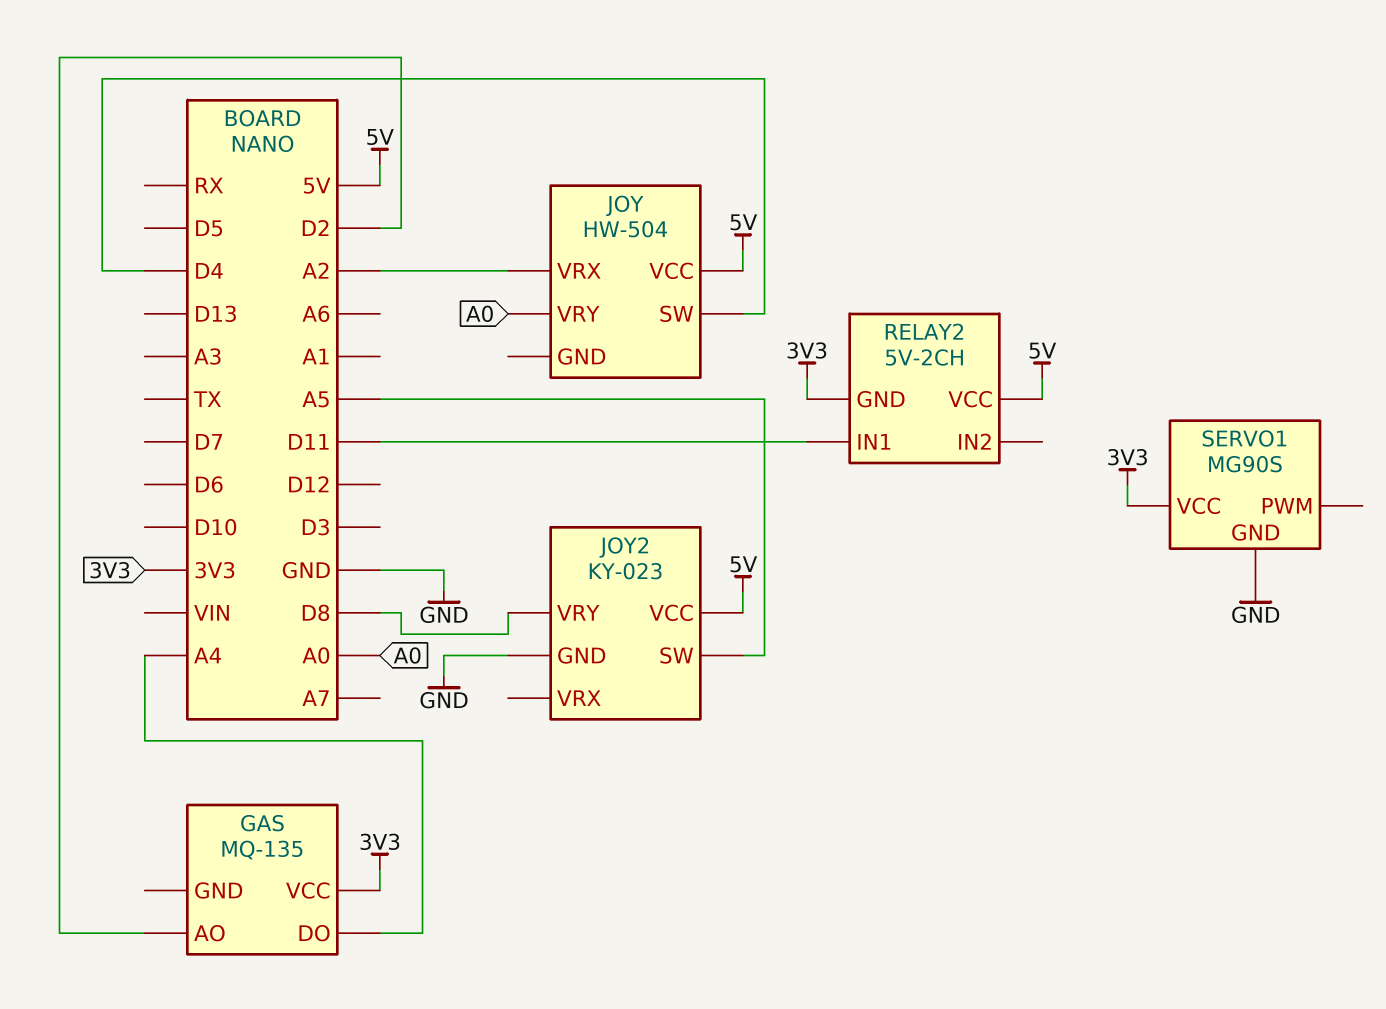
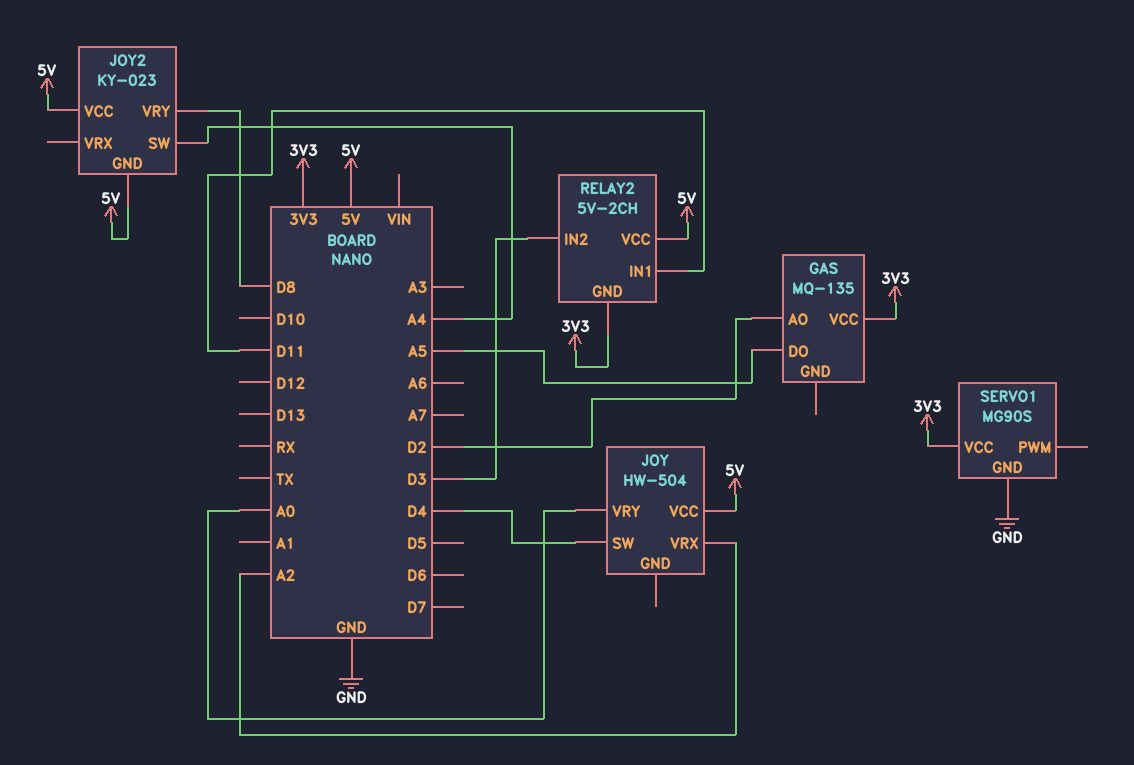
GAS pin DO: A4 -> A5
JOY2 pin GND: GND -> 5V
JOY2 pin SW: A5 -> A4
RELAY2 pin IN2: none -> D3

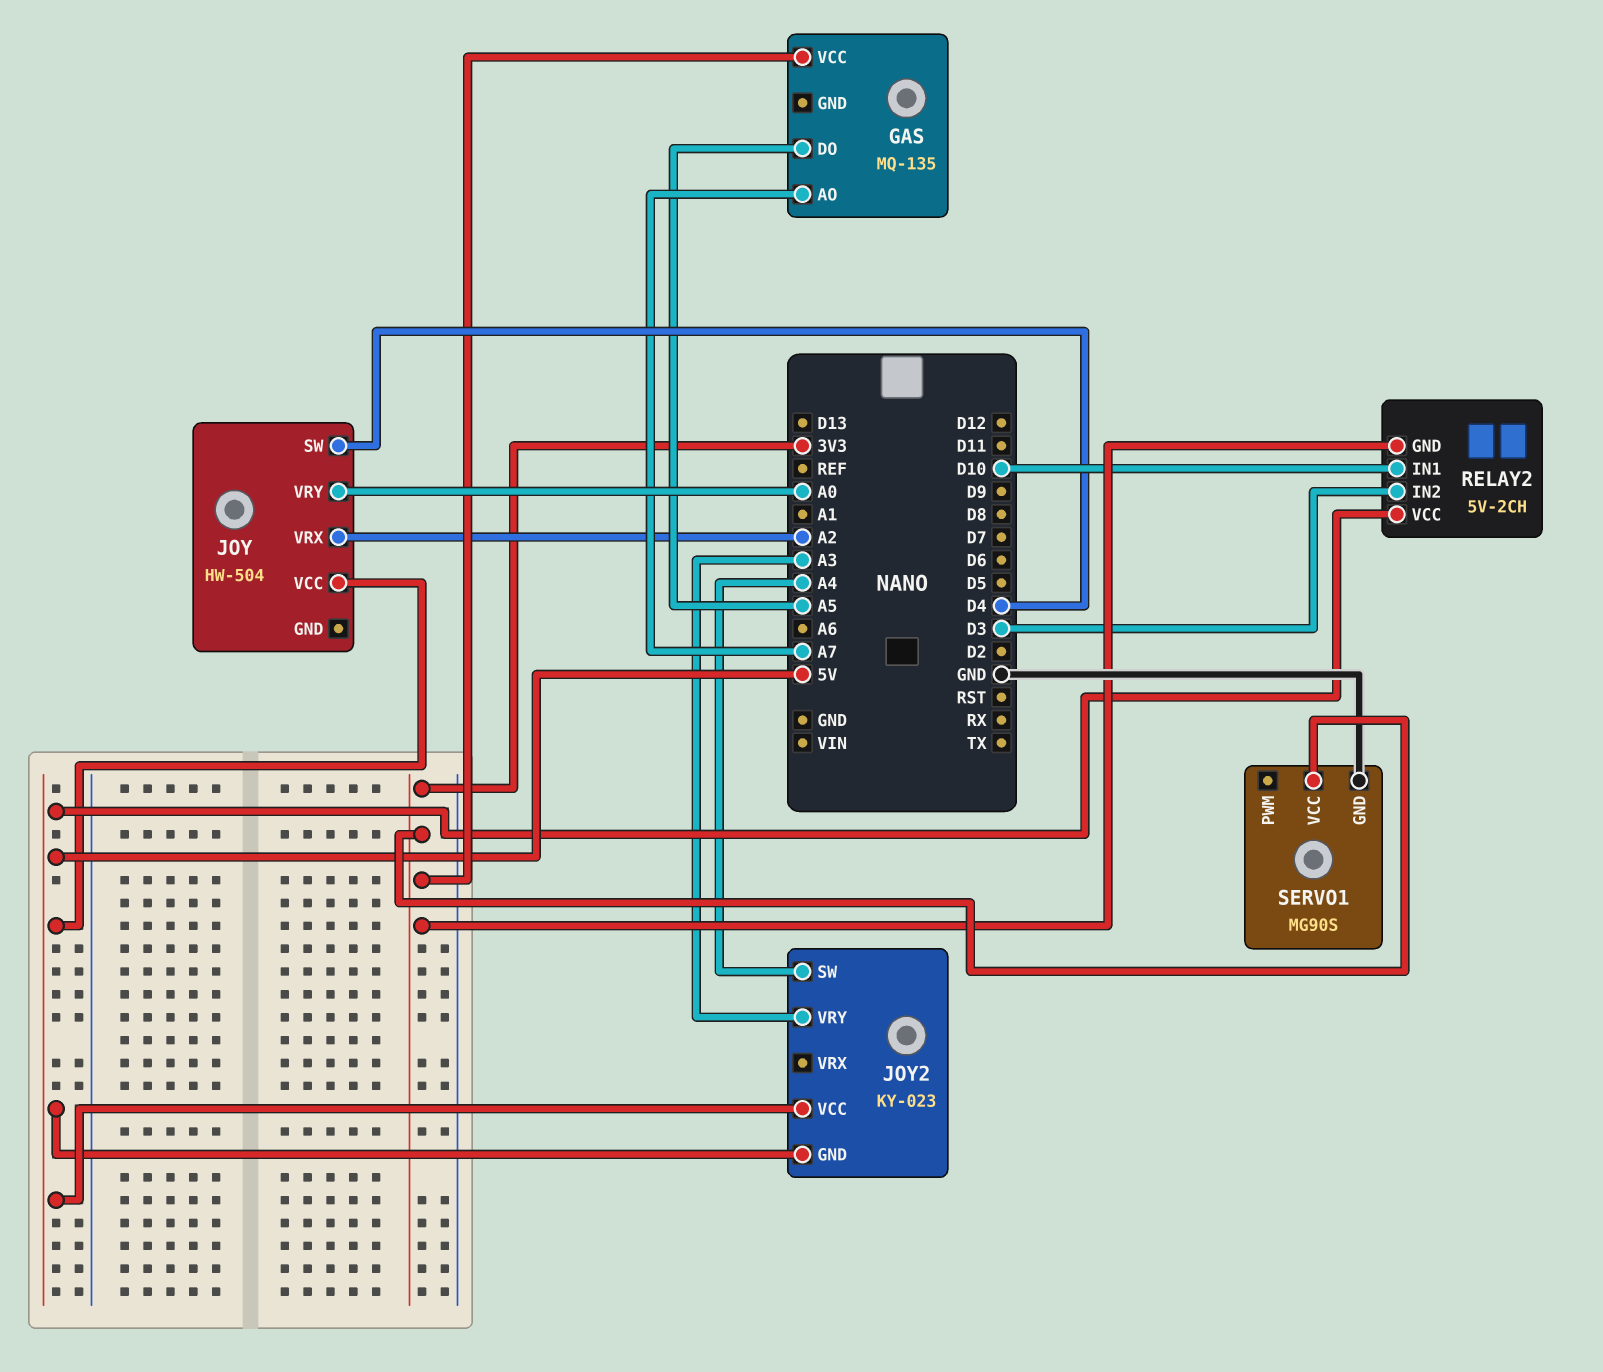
GAS pin AO: D2 -> A7
JOY2 pin VRY: D8 -> A3
RELAY2 pin IN1: D11 -> D10

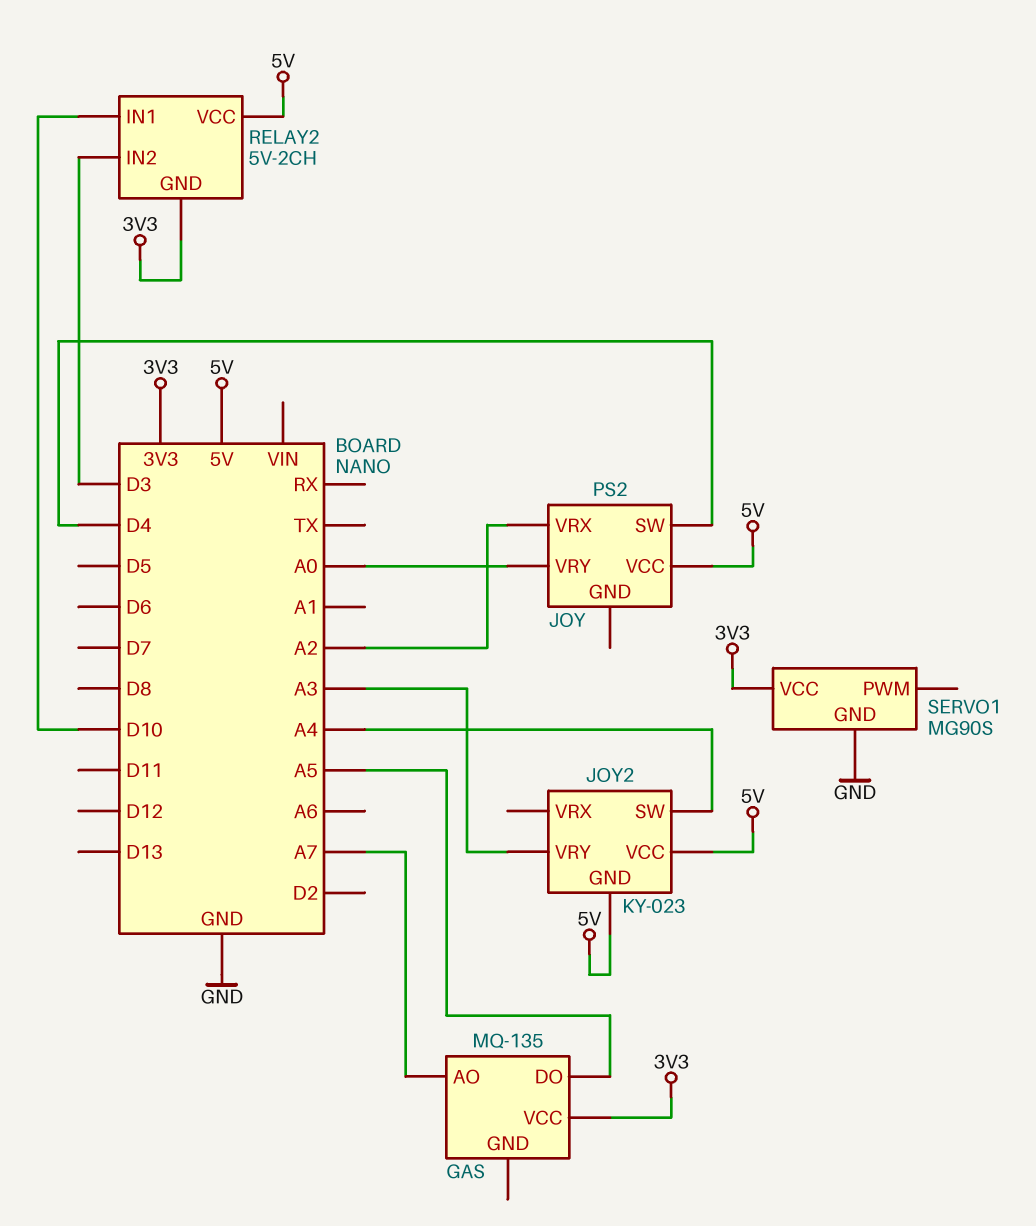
JOY: HW-504 -> PS2

